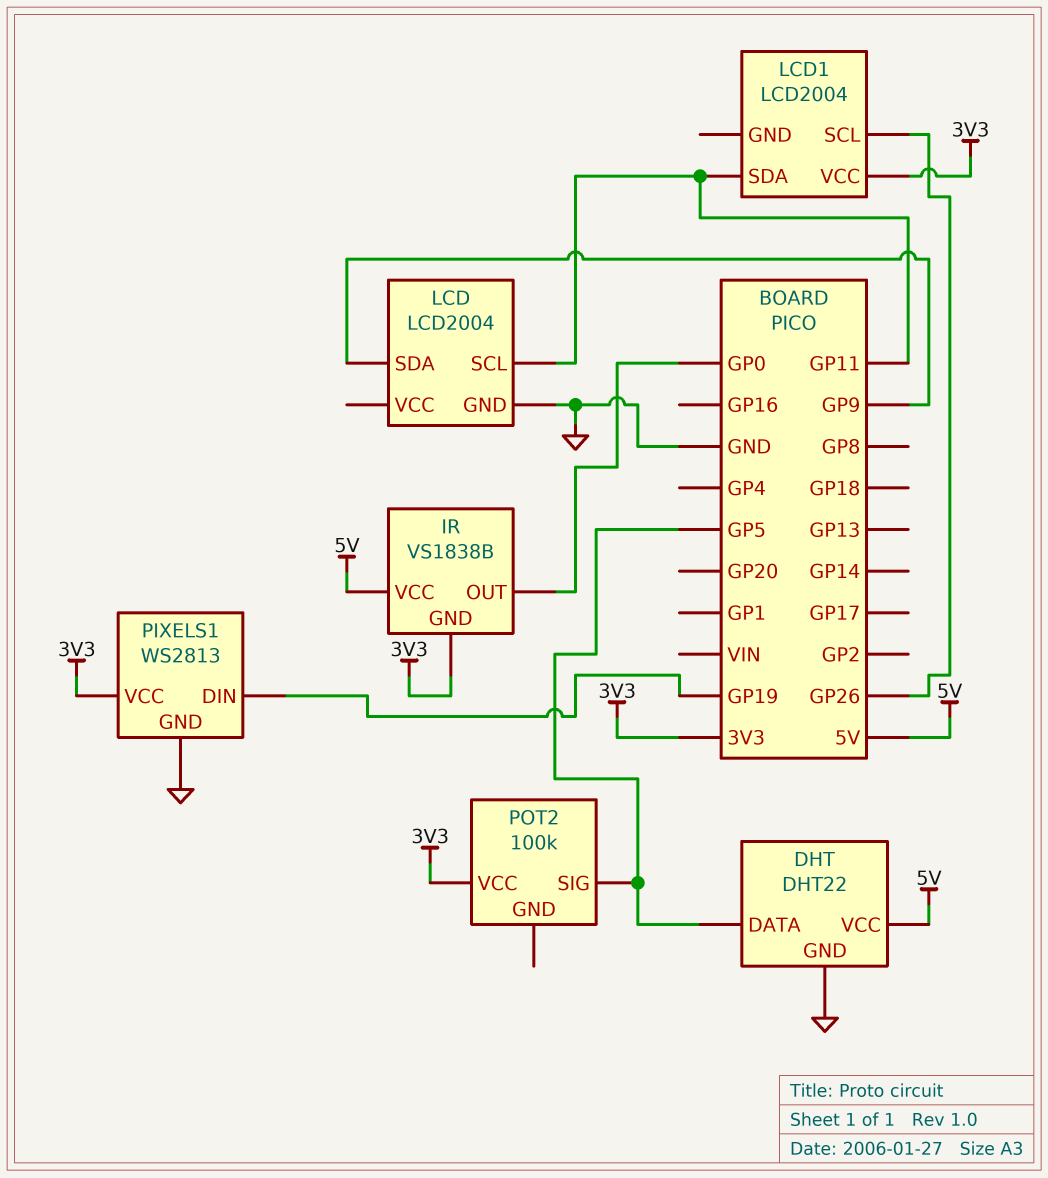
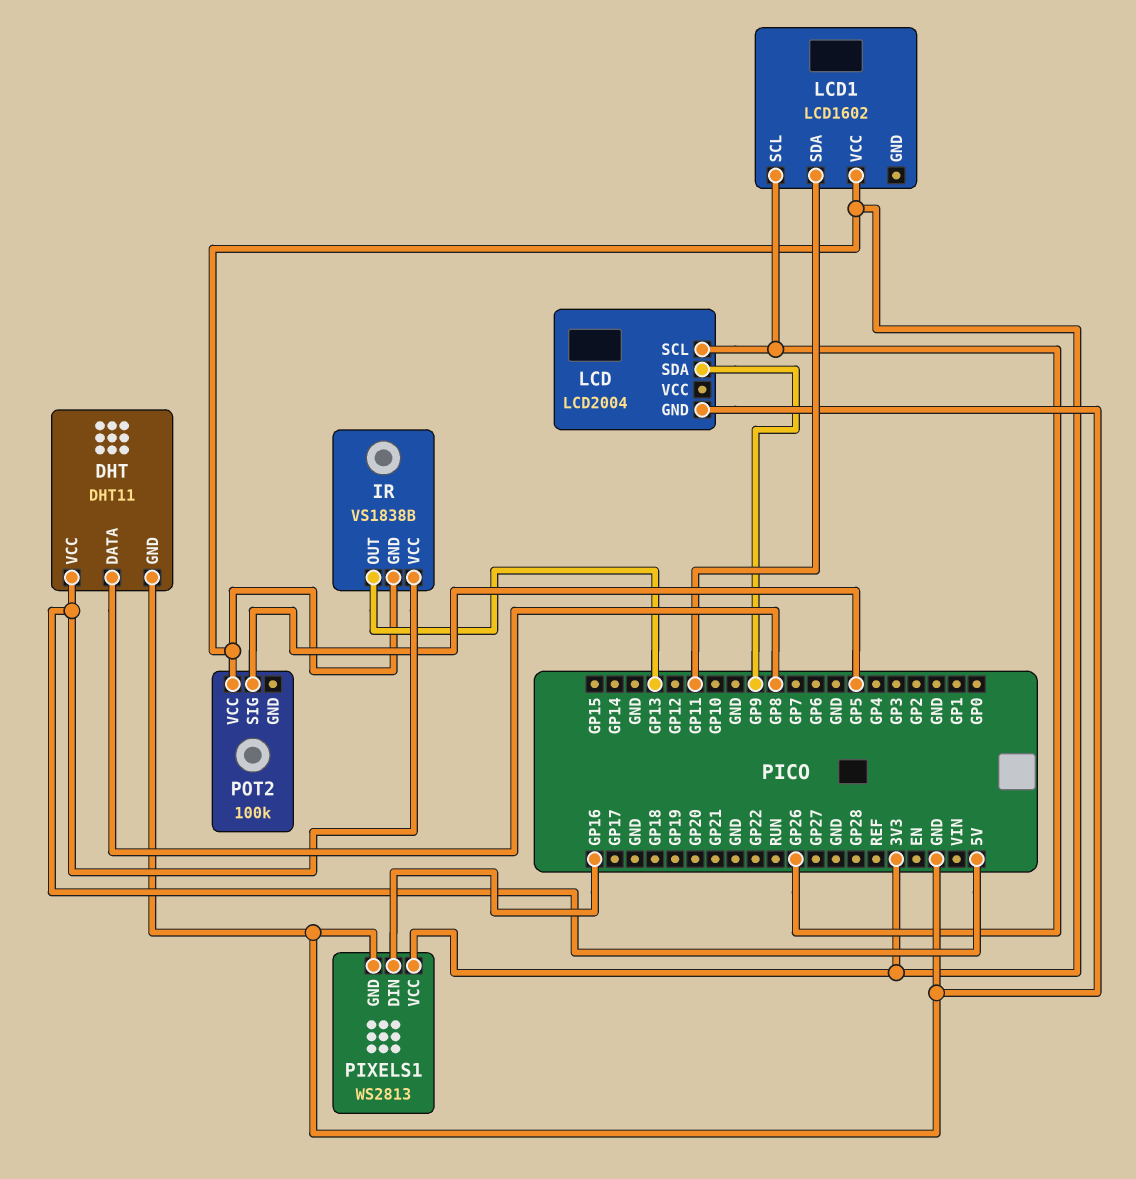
DHT: DHT22 -> DHT11
DHT pin DATA: GP5 -> GP8
IR pin OUT: GP0 -> GP13
LCD pin SCL: GP11 -> GP26
LCD1: LCD2004 -> LCD1602
PIXELS1 pin DIN: GP19 -> GP16

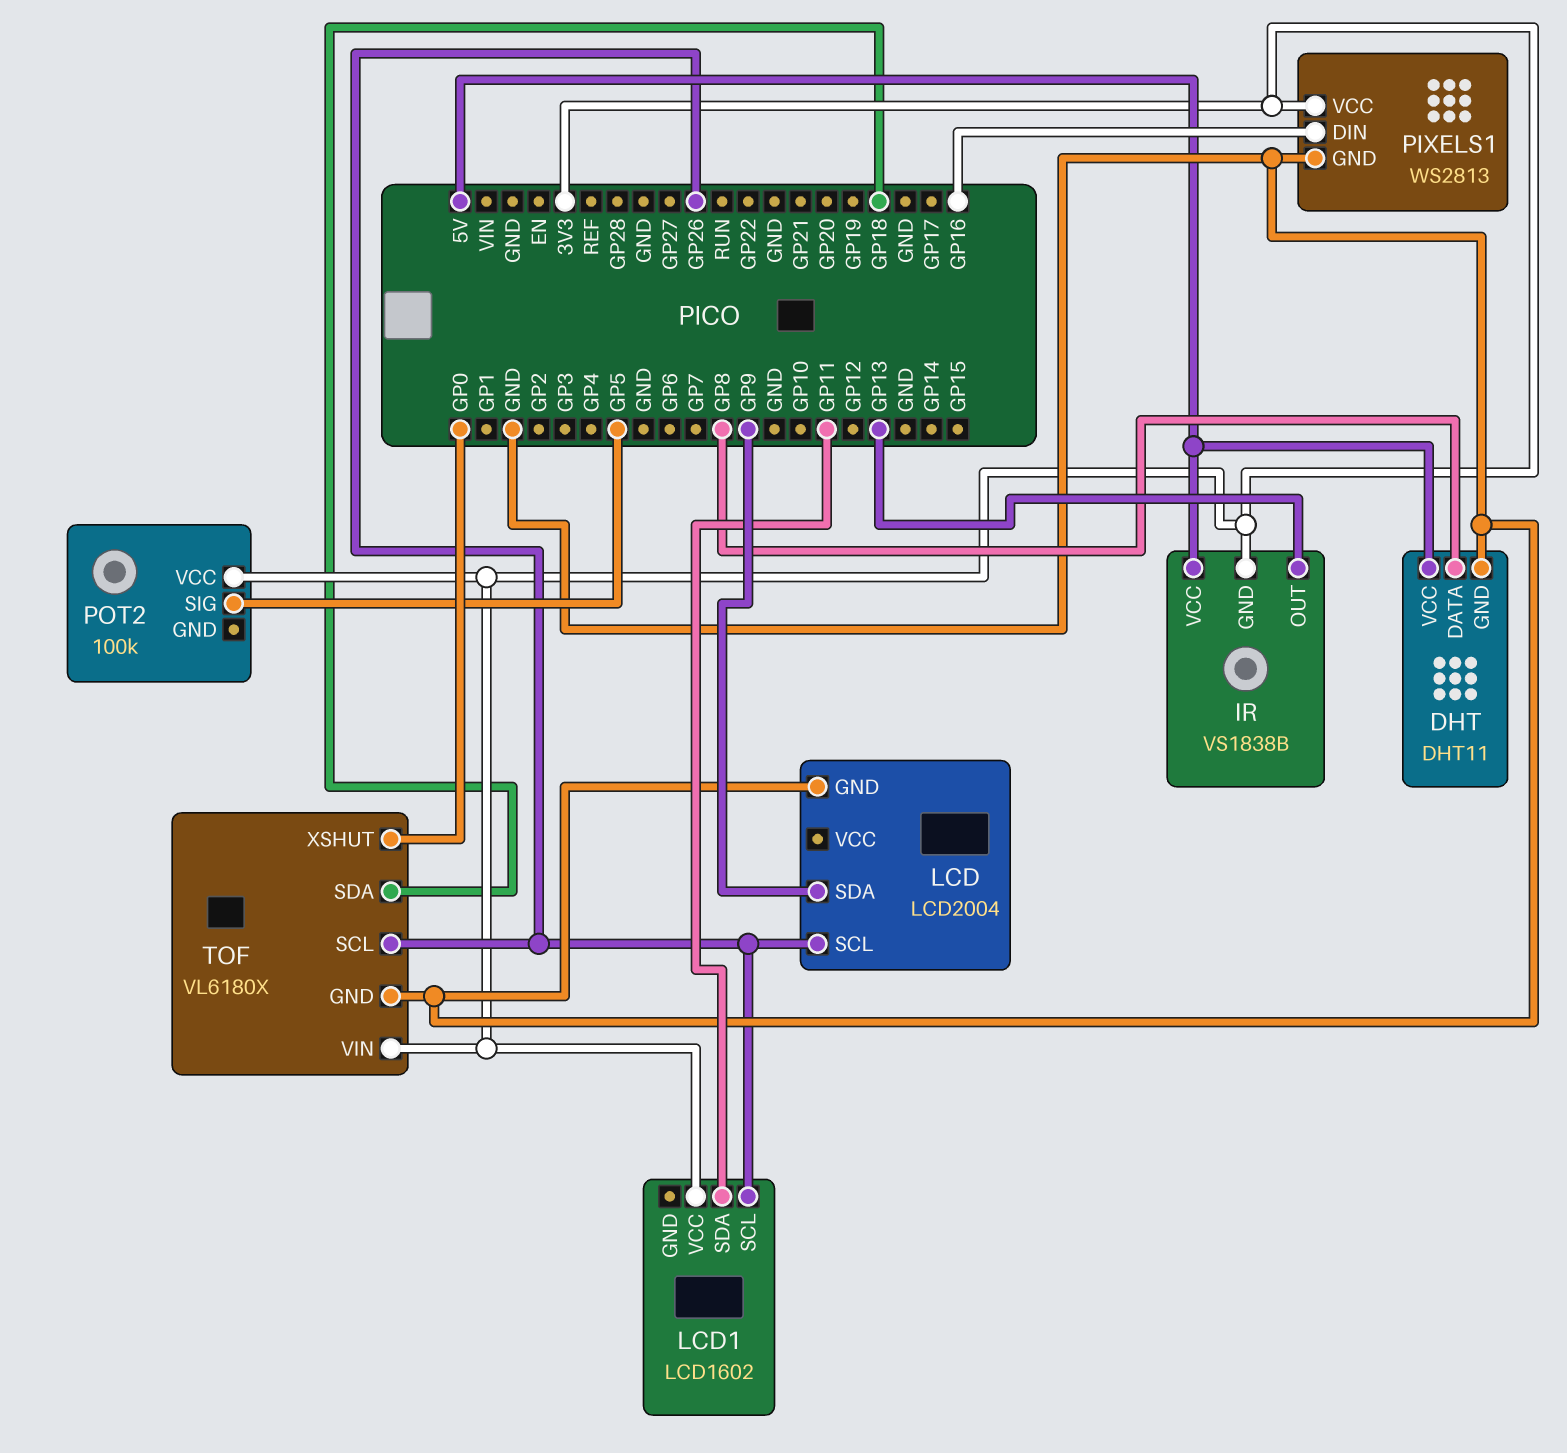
TOF: none -> VL6180X
TOF pin GND: none -> GND
TOF pin SCL: none -> GP26
TOF pin SDA: none -> GP18
TOF pin VIN: none -> 3V3
TOF pin XSHUT: none -> GP0

